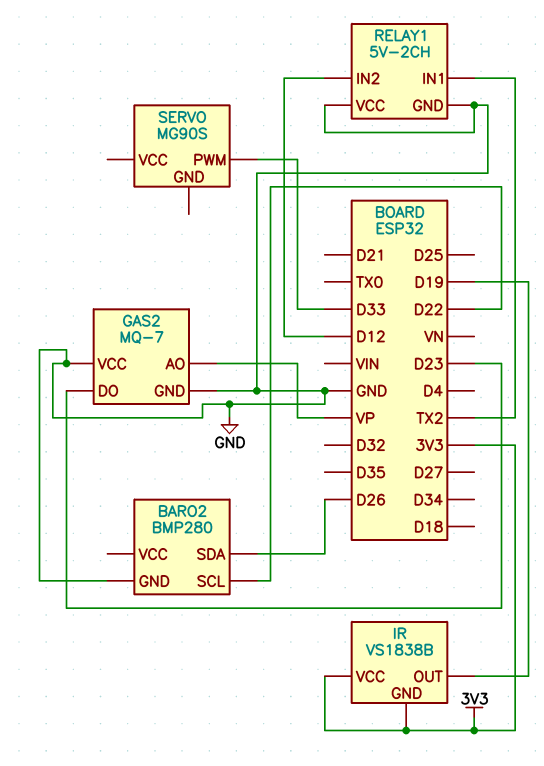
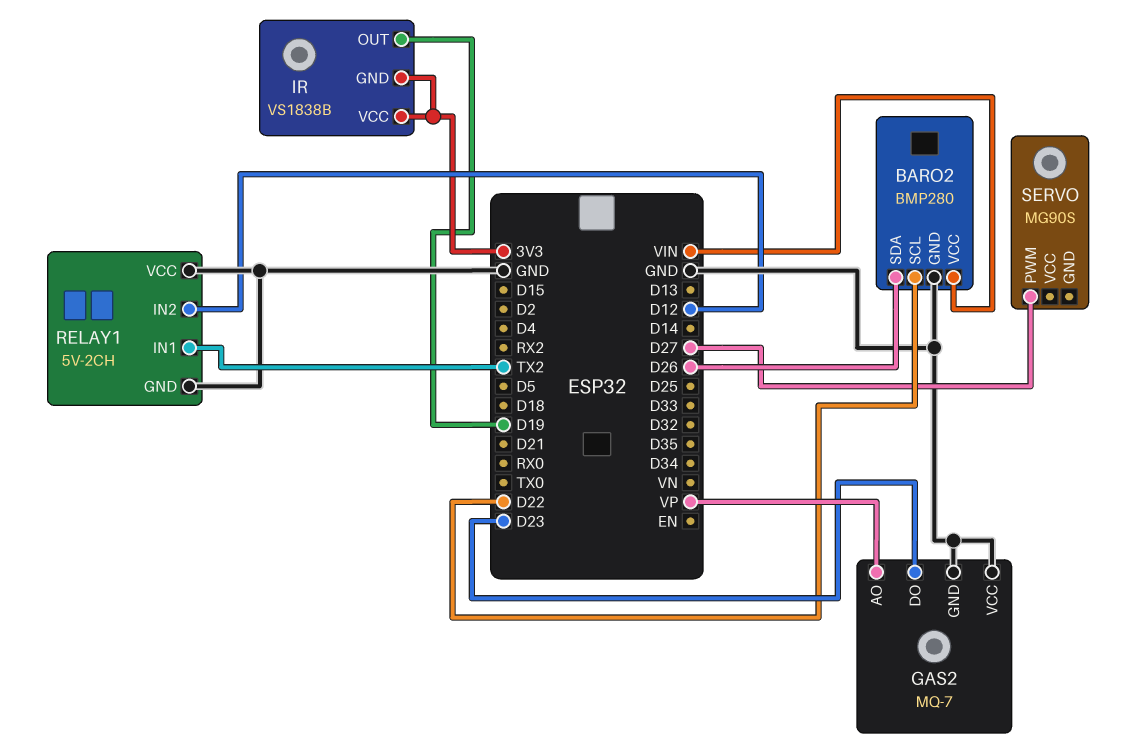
BARO2 pin VCC: none -> VIN
SERVO pin PWM: D33 -> D27

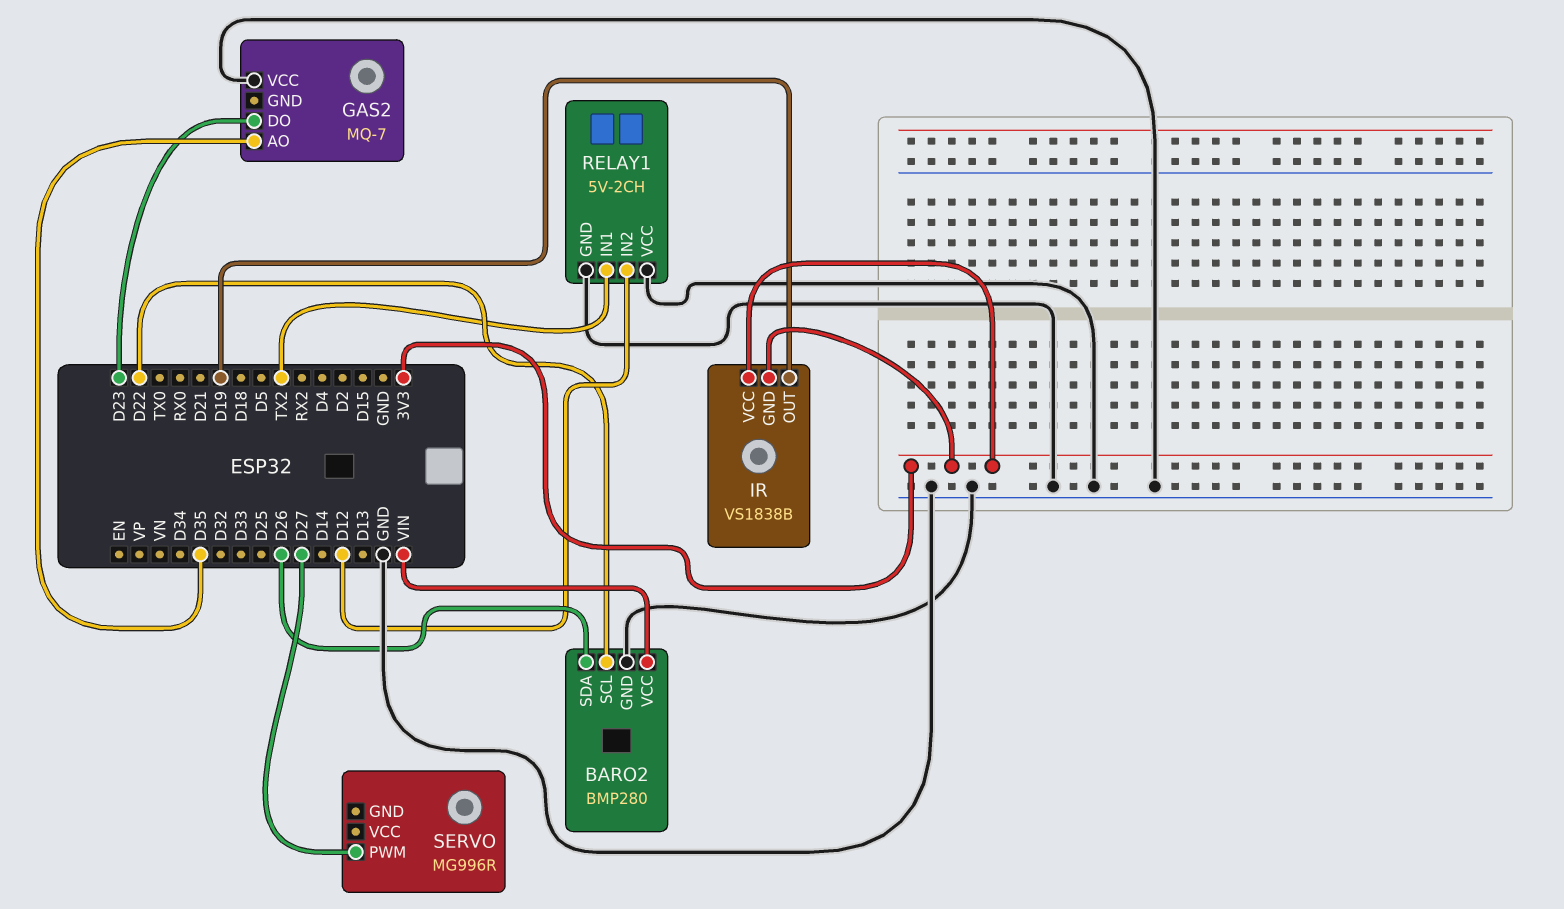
GAS2 pin AO: VP -> D35
GAS2 pin GND: GND -> none
SERVO: MG90S -> MG996R

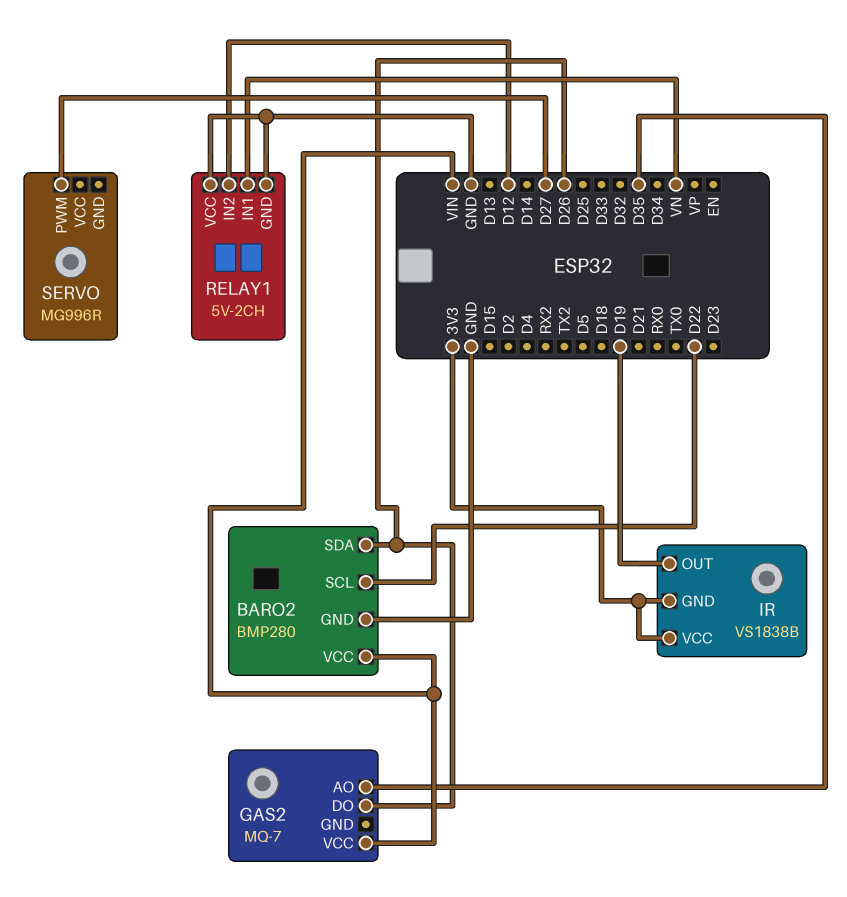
GAS2 pin DO: D23 -> D26
GAS2 pin VCC: GND -> VIN
RELAY1 pin IN1: TX2 -> VN

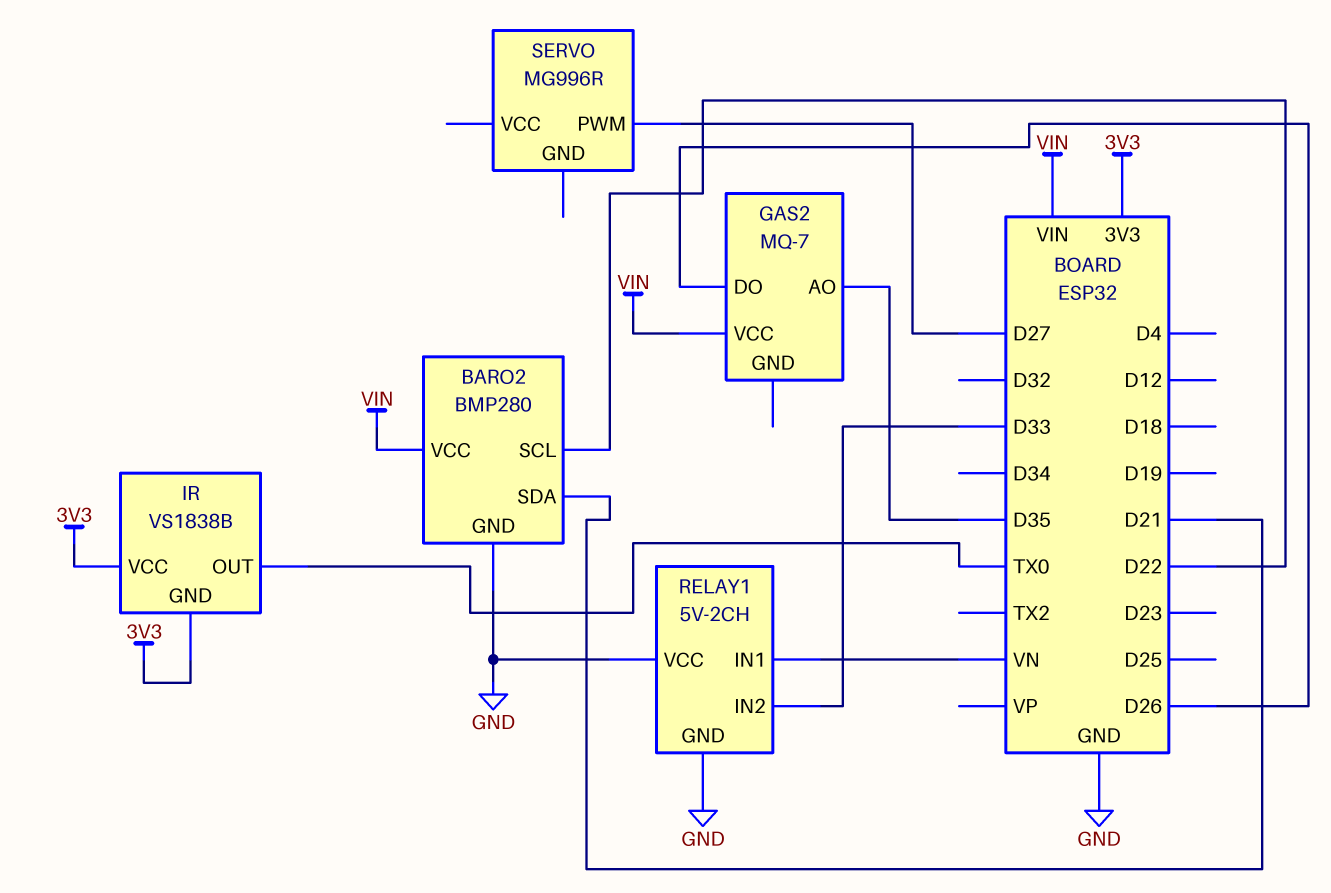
BARO2 pin SDA: D26 -> D21
IR pin OUT: D19 -> TX0
RELAY1 pin IN2: D12 -> D33

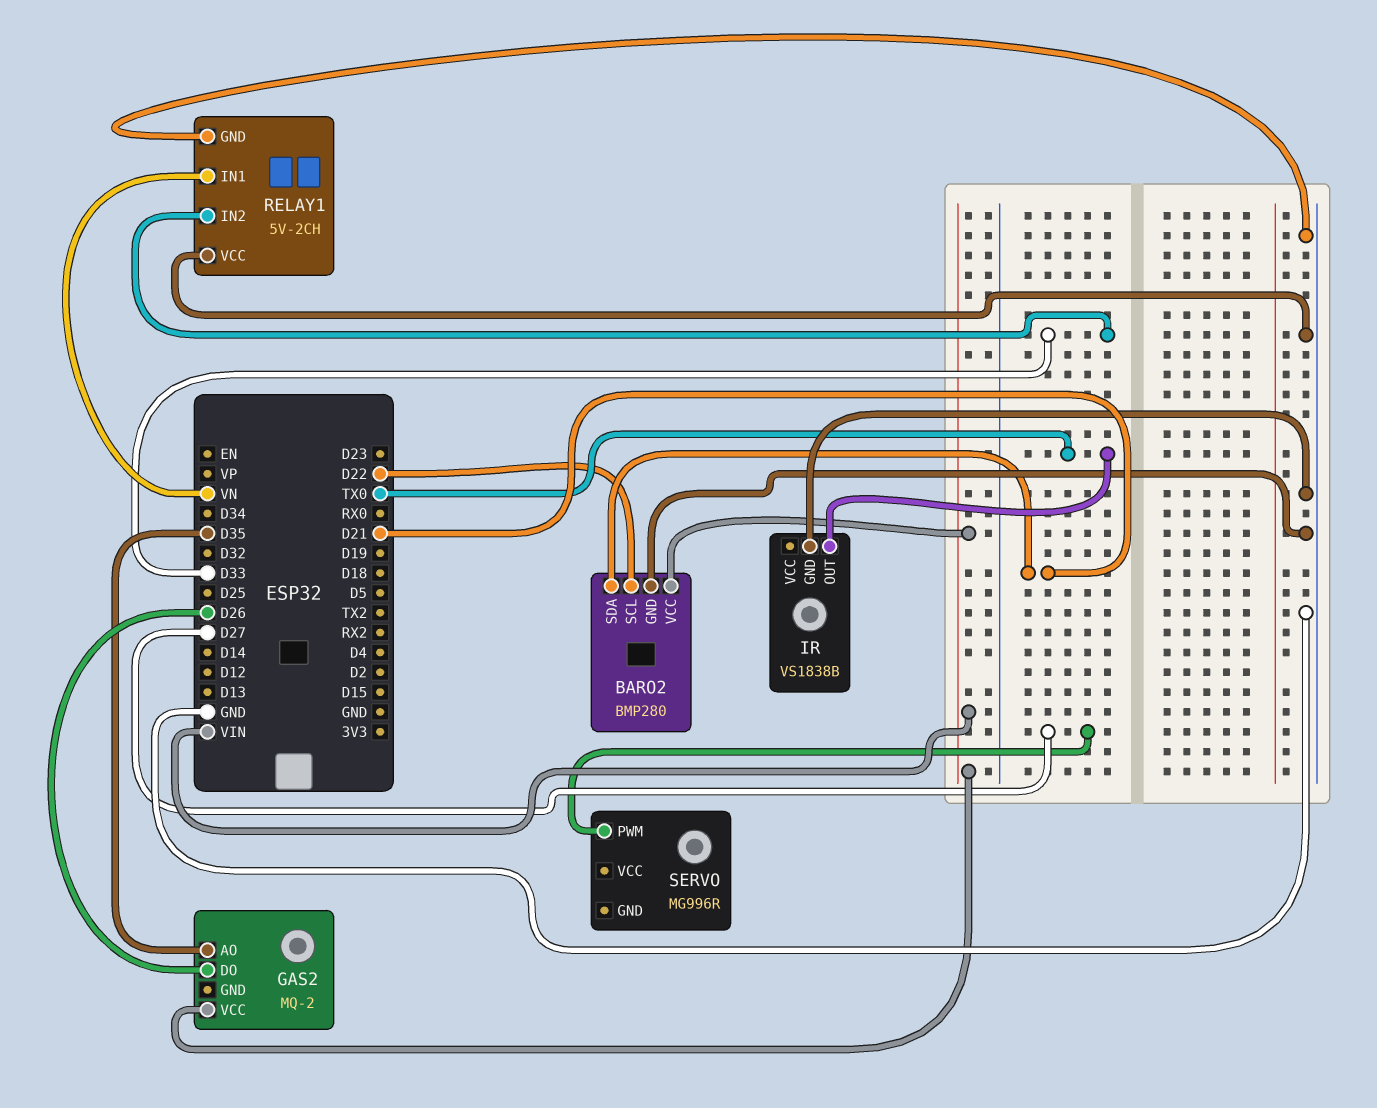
GAS2: MQ-7 -> MQ-2
IR pin GND: 3V3 -> GND
IR pin VCC: 3V3 -> none

